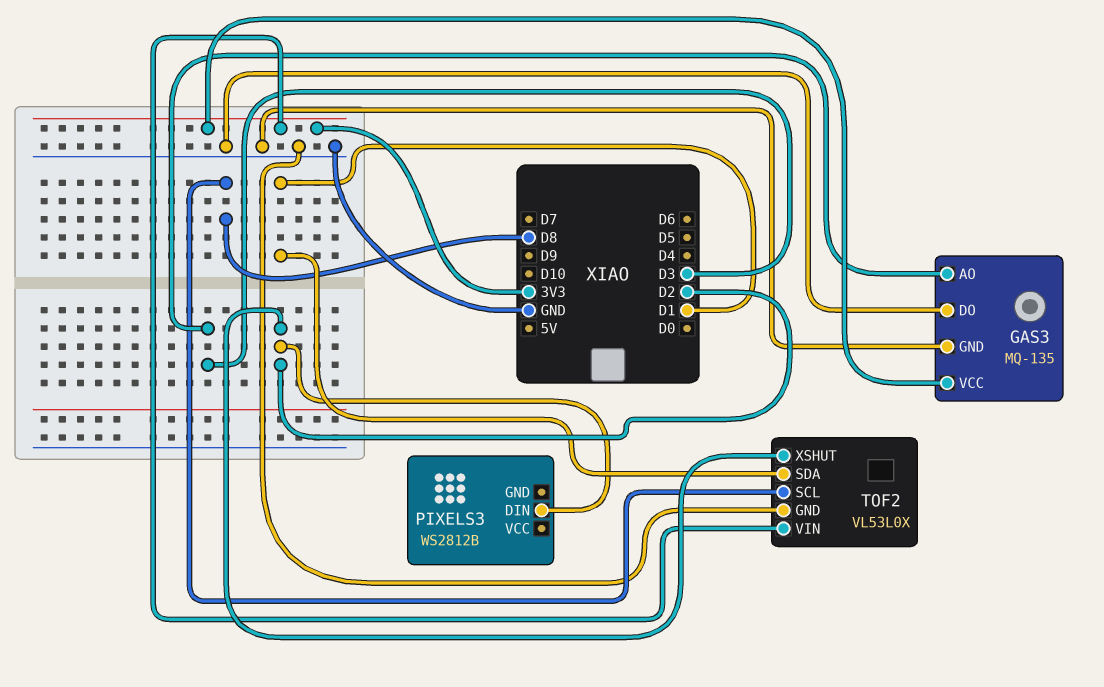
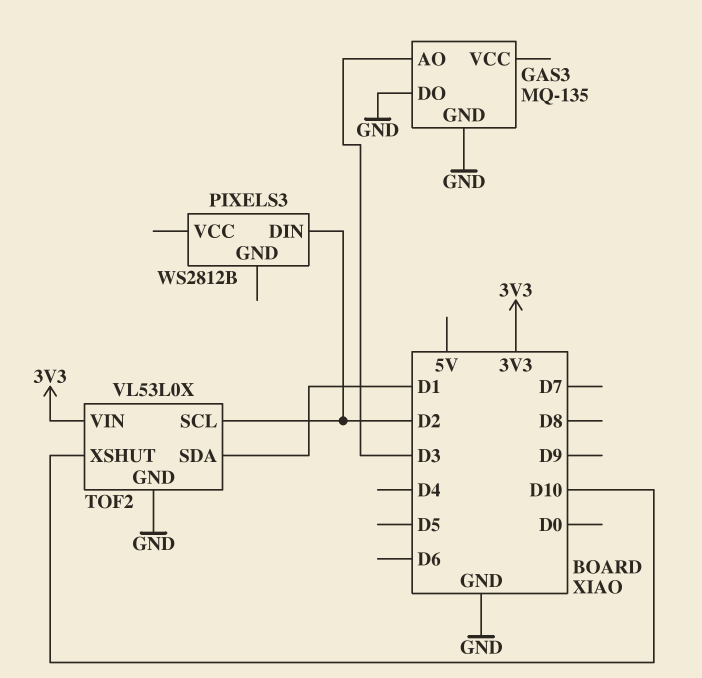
GAS3 pin VCC: 3V3 -> none
TOF2 pin SCL: D8 -> D2
TOF2 pin XSHUT: D2 -> D10

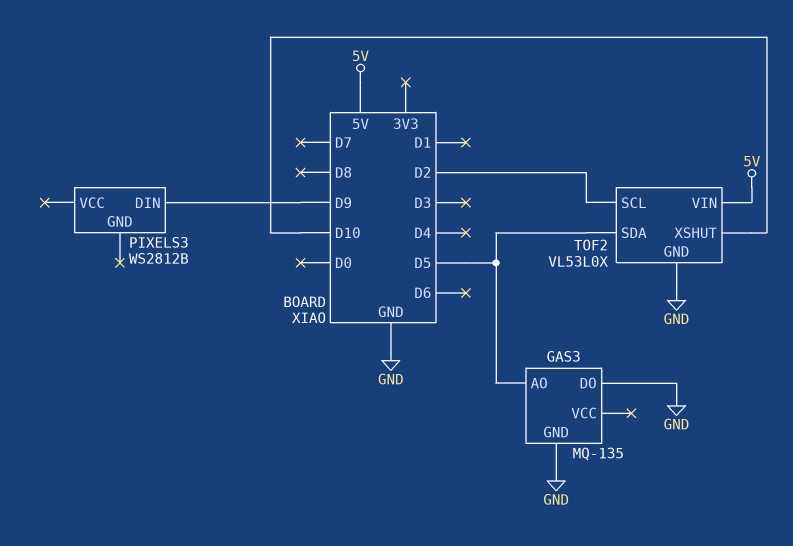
GAS3 pin AO: D3 -> D5
PIXELS3 pin DIN: D2 -> D9
TOF2 pin SDA: D1 -> D5
TOF2 pin VIN: 3V3 -> 5V

